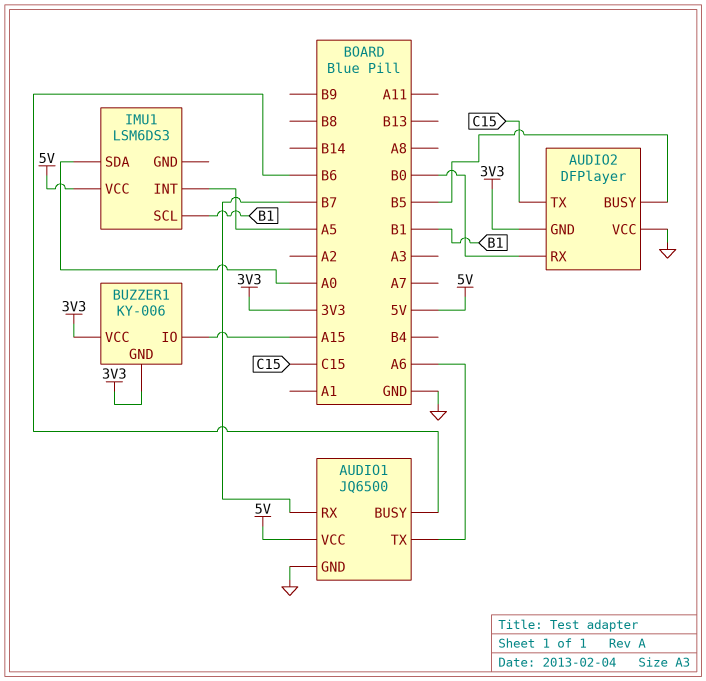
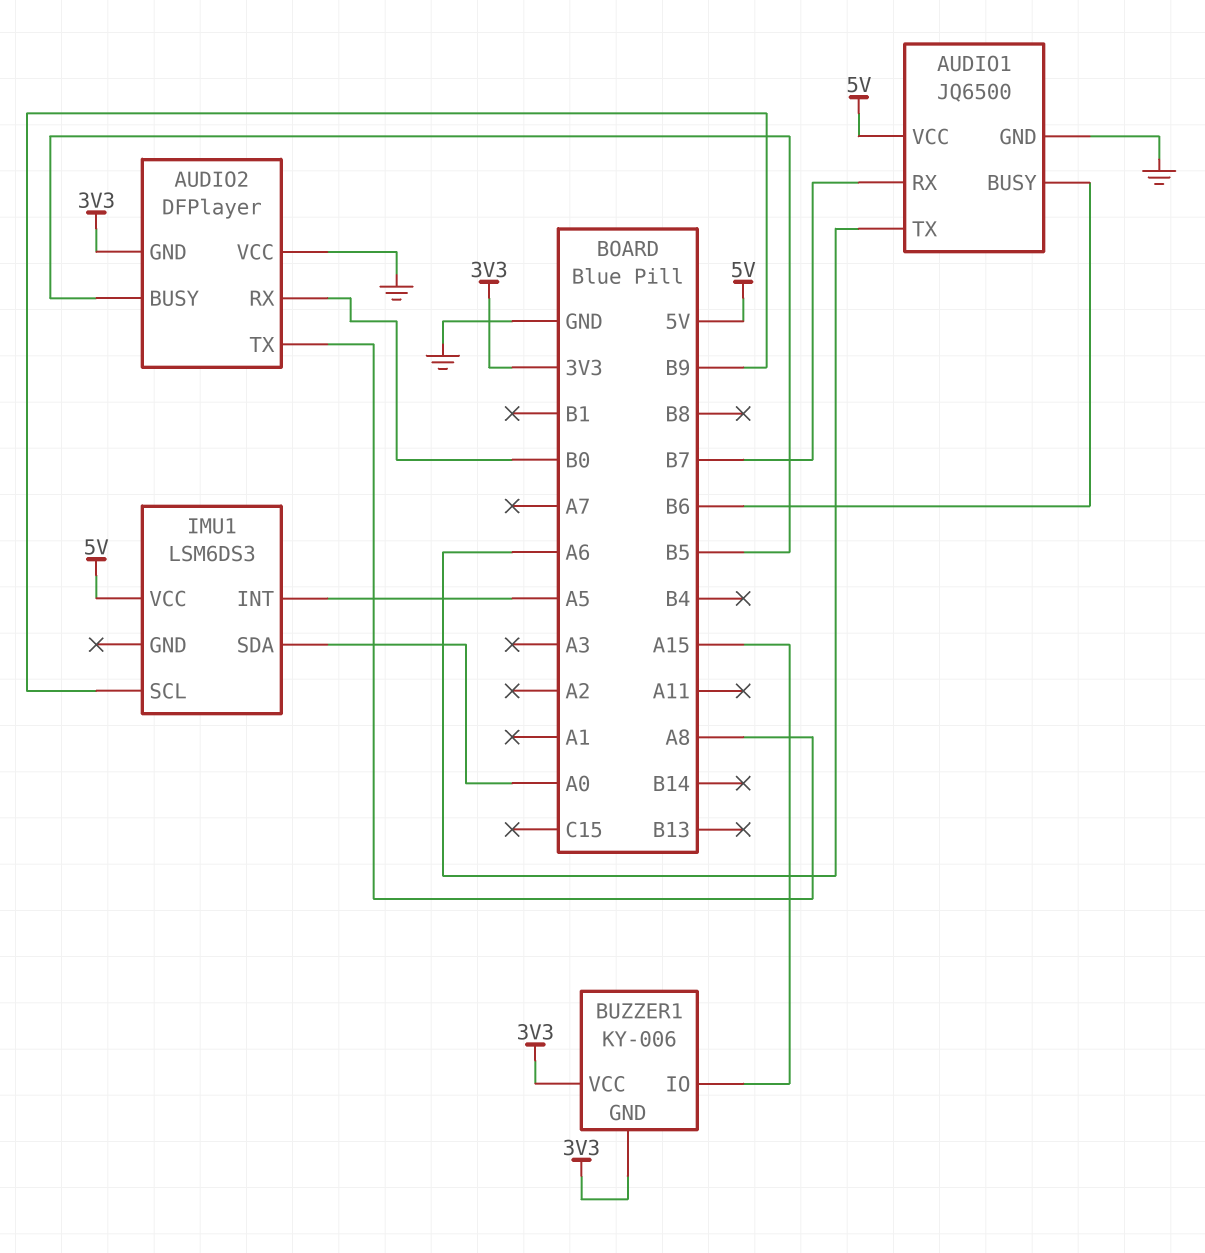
AUDIO2 pin TX: C15 -> A8
IMU1 pin SCL: B1 -> B9

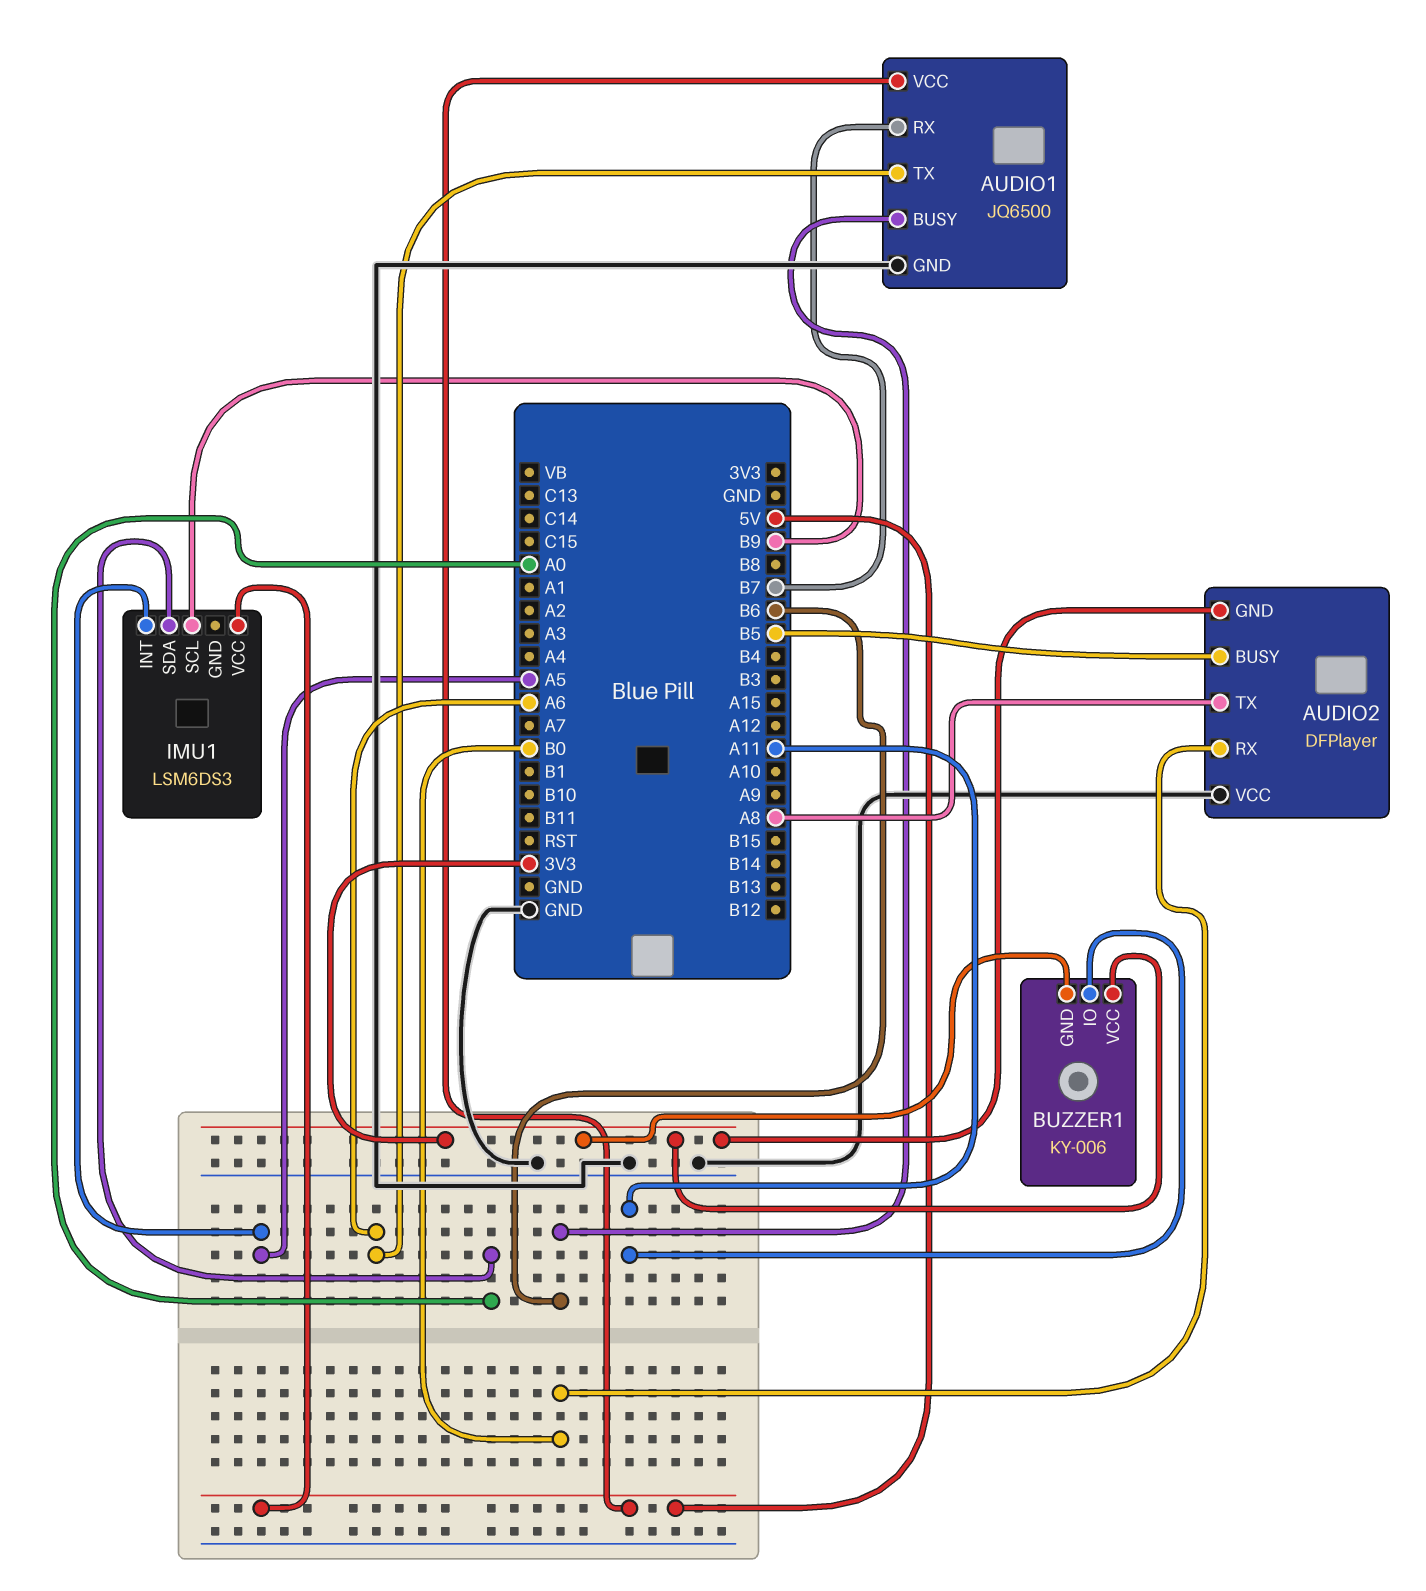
BUZZER1 pin IO: A15 -> A11

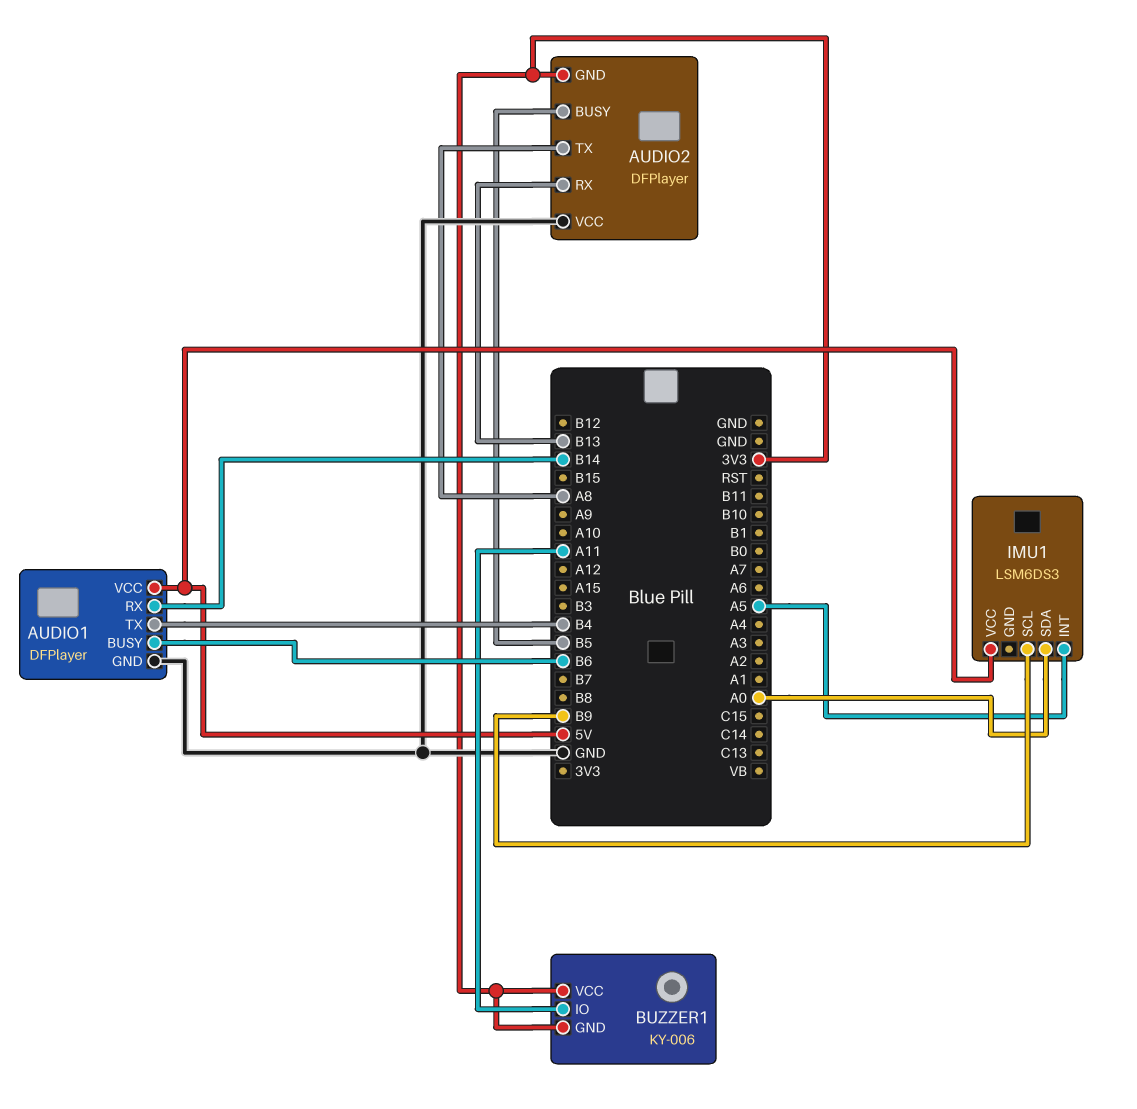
AUDIO1: JQ6500 -> DFPlayer
AUDIO1 pin RX: B7 -> B14
AUDIO1 pin TX: A6 -> B4
AUDIO2 pin RX: B0 -> B13

